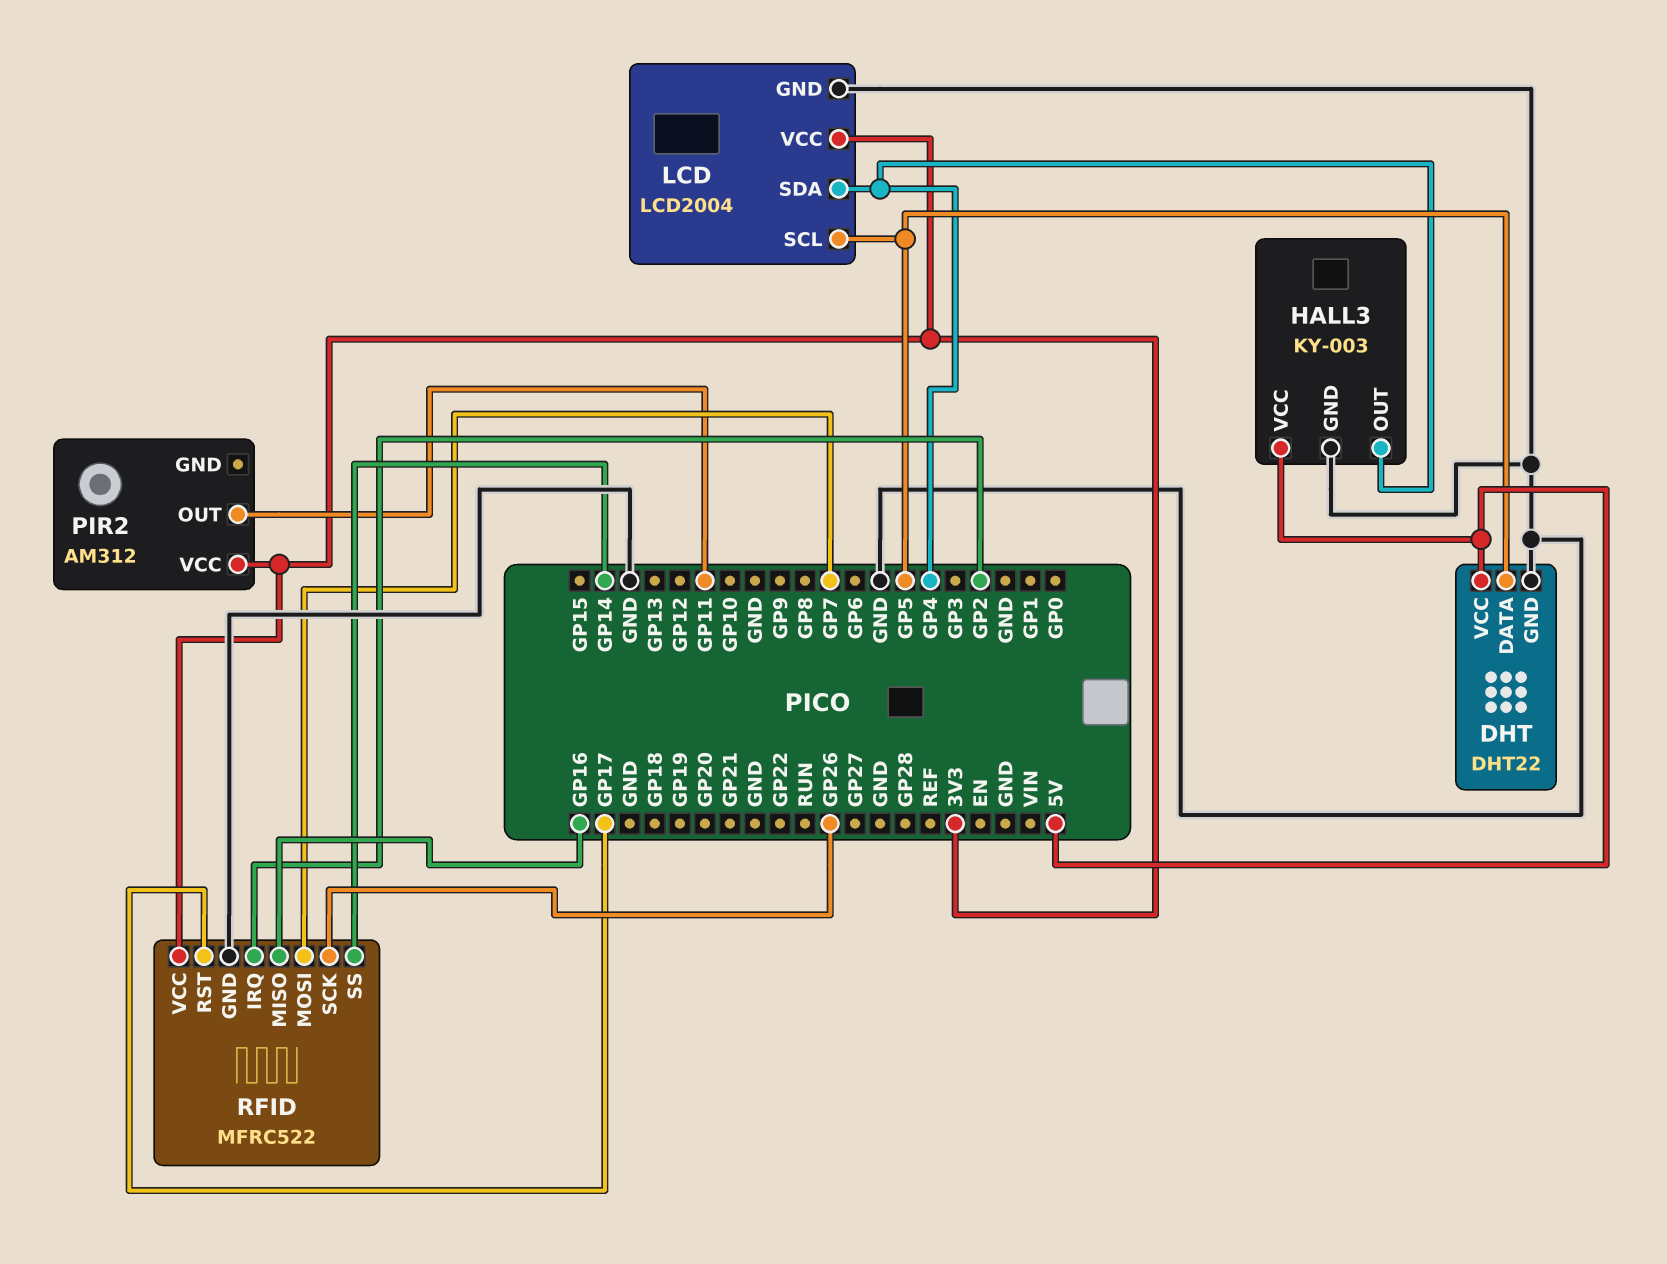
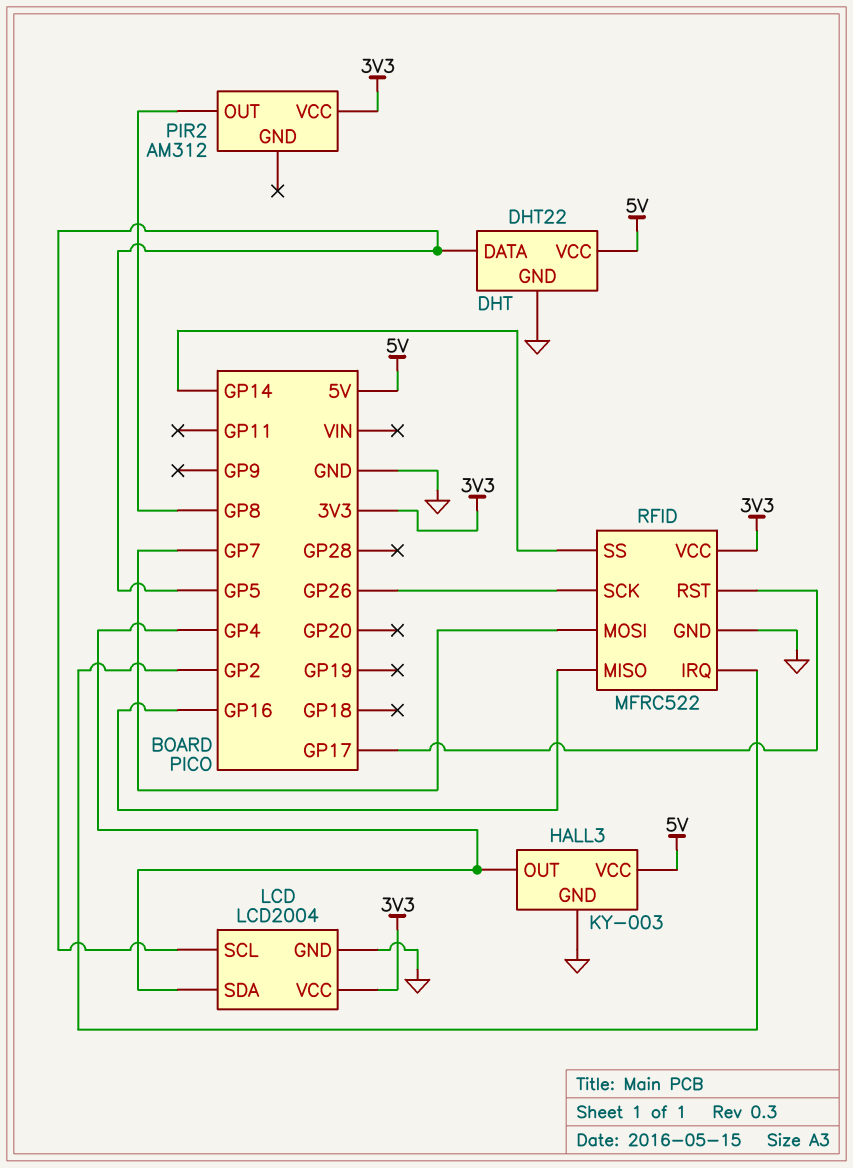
PIR2 pin OUT: GP11 -> GP8

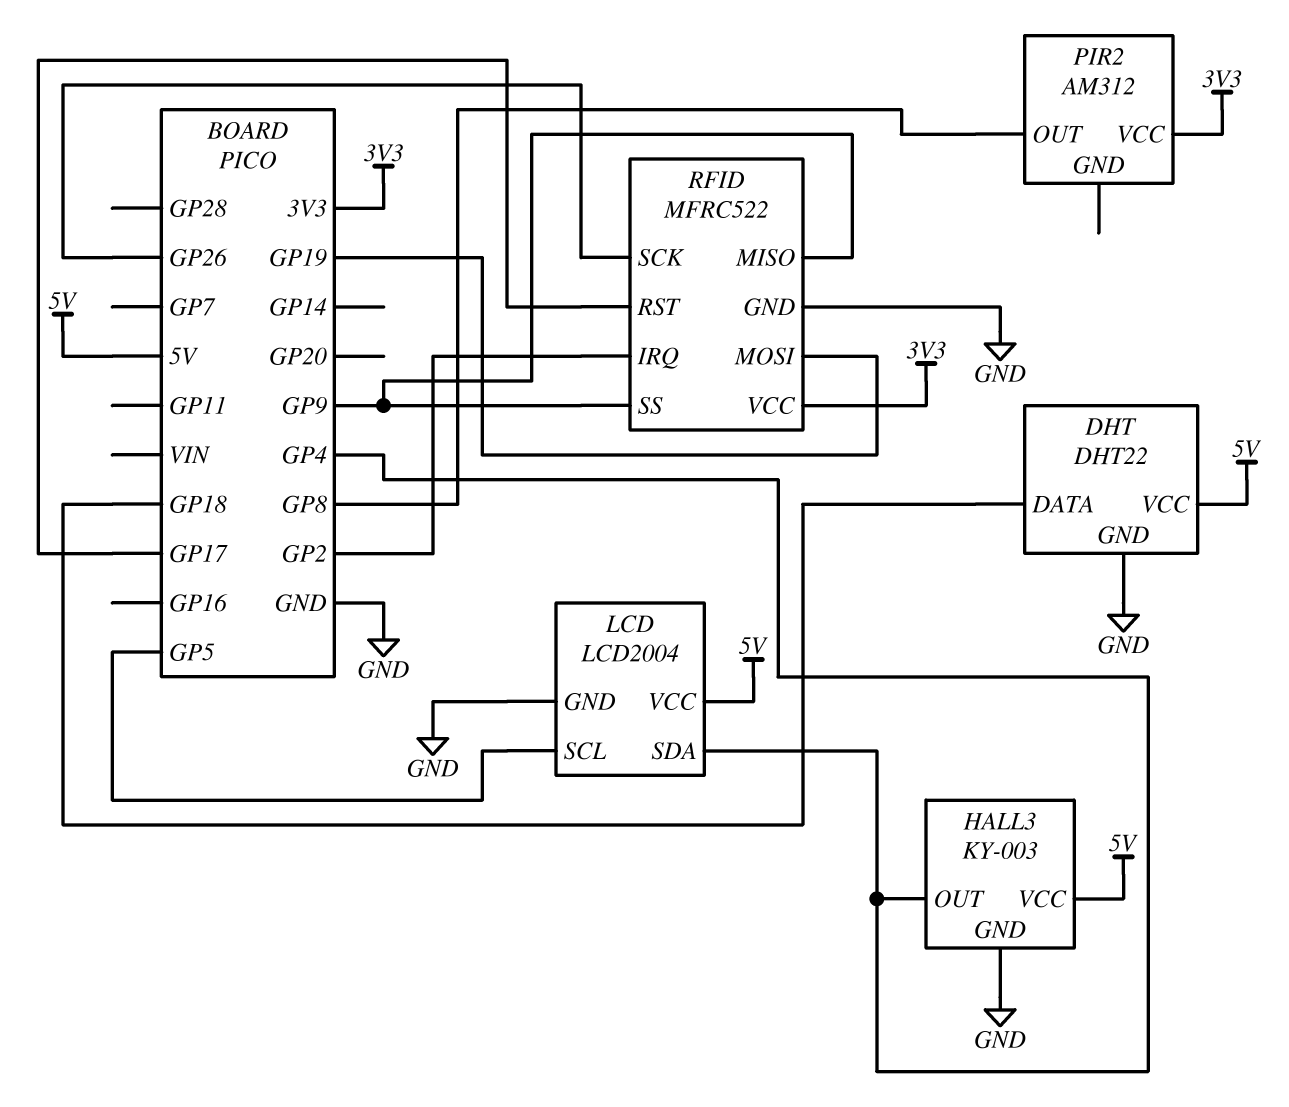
DHT pin DATA: GP5 -> GP18
LCD pin VCC: 3V3 -> 5V
RFID pin MISO: GP16 -> GP9
RFID pin MOSI: GP7 -> GP19
RFID pin SS: GP14 -> GP9

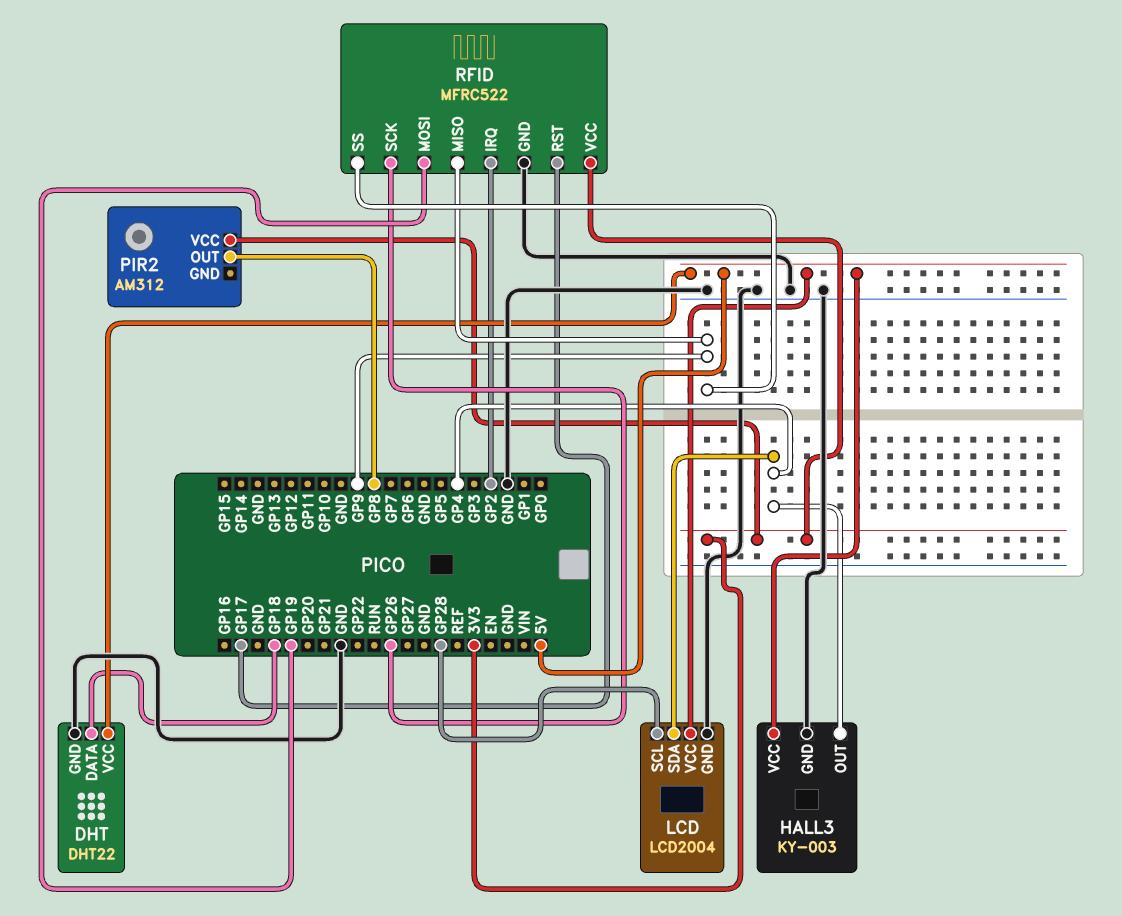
LCD pin SCL: GP5 -> GP28

